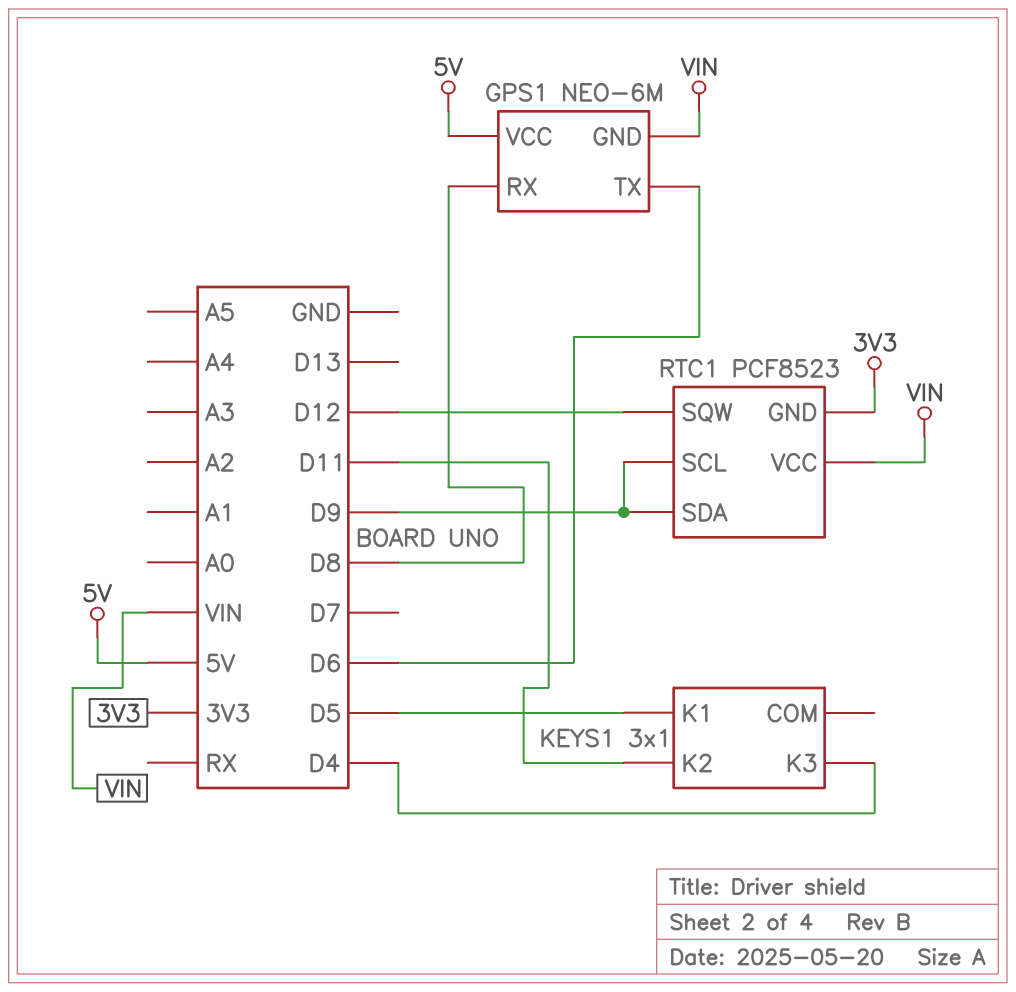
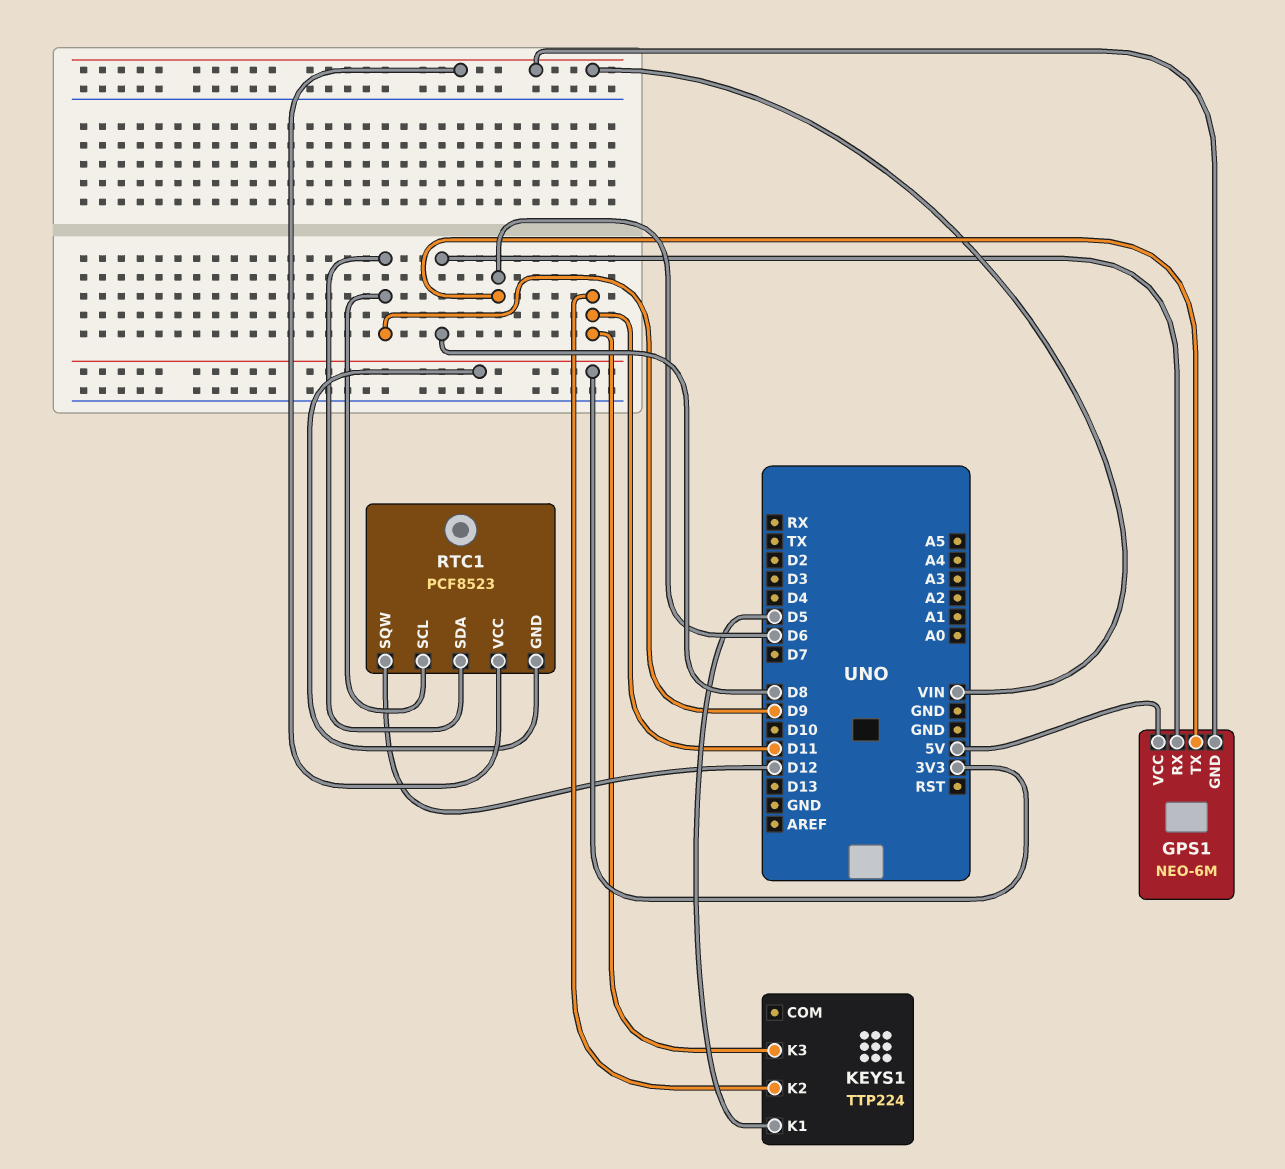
KEYS1: 3x1 -> TTP224
KEYS1 pin K3: D4 -> D11

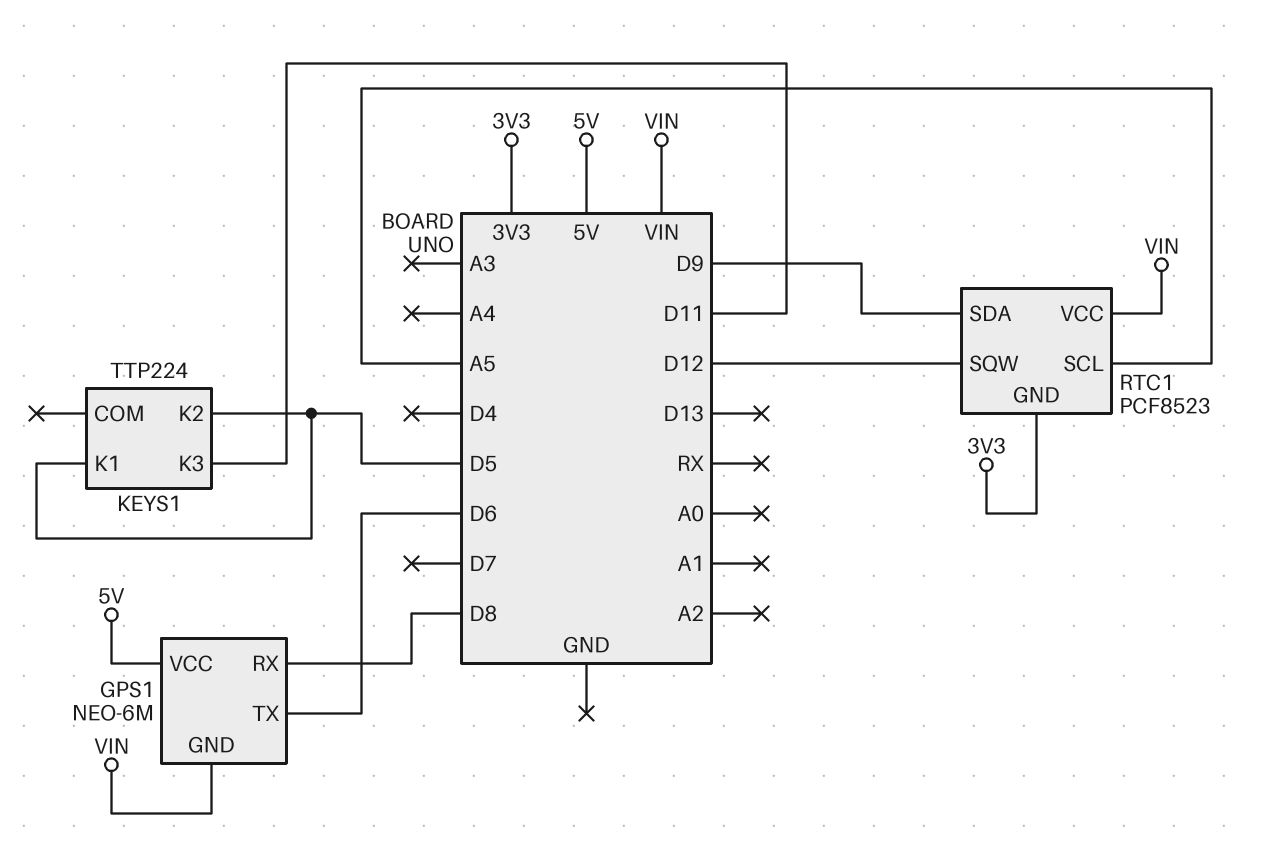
KEYS1 pin K2: D11 -> D5
RTC1 pin SCL: D9 -> A5

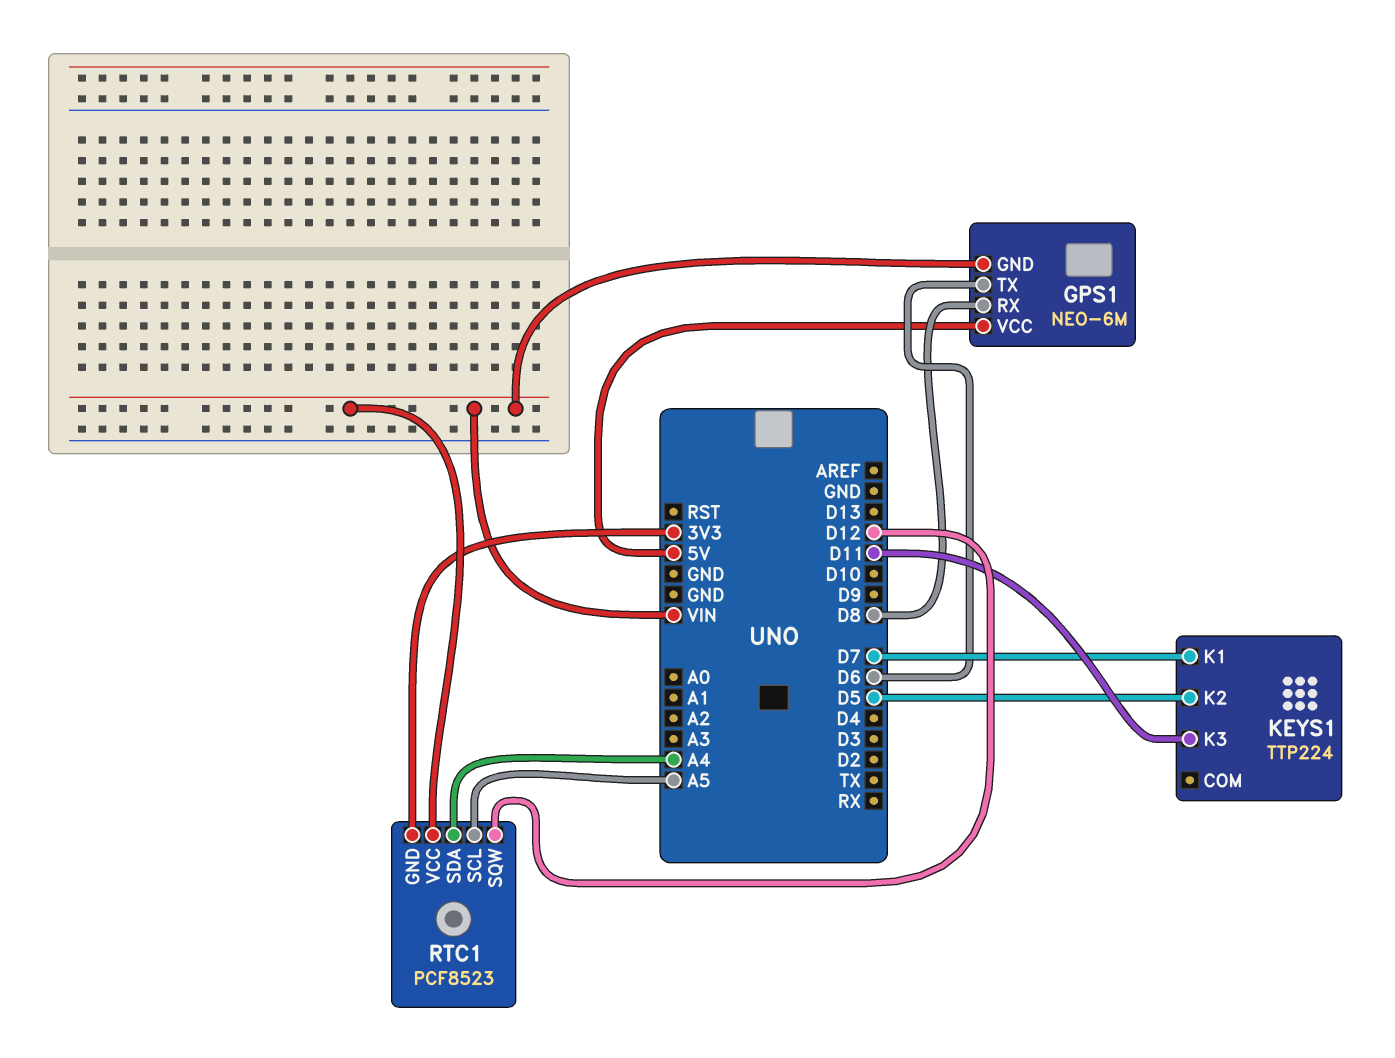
KEYS1 pin K1: D5 -> D7
RTC1 pin SDA: D9 -> A4

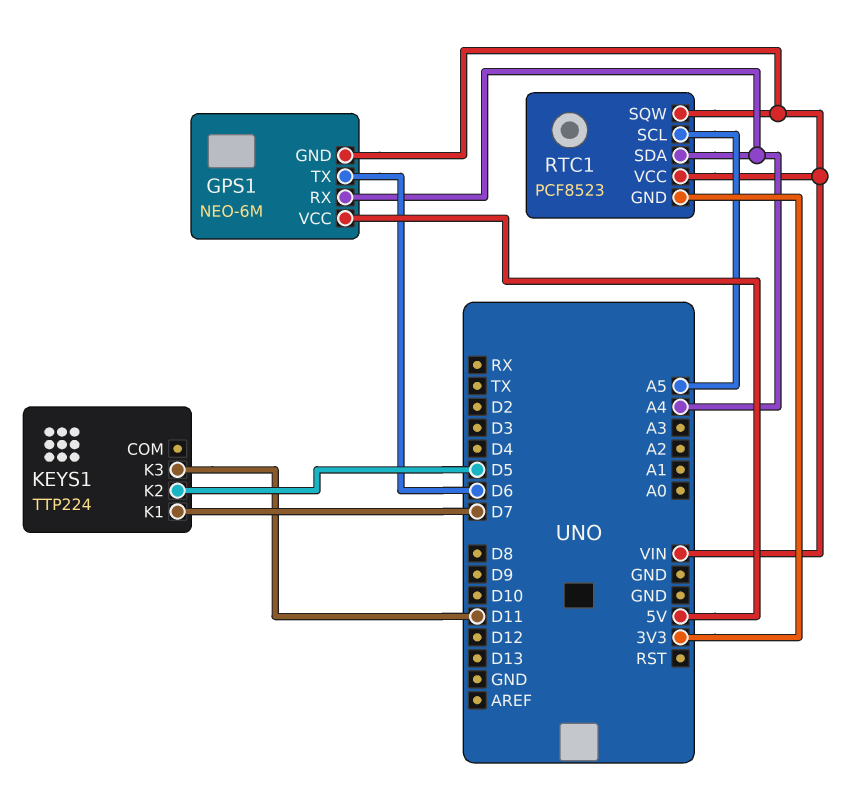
GPS1 pin RX: D8 -> A4
RTC1 pin SQW: D12 -> VIN

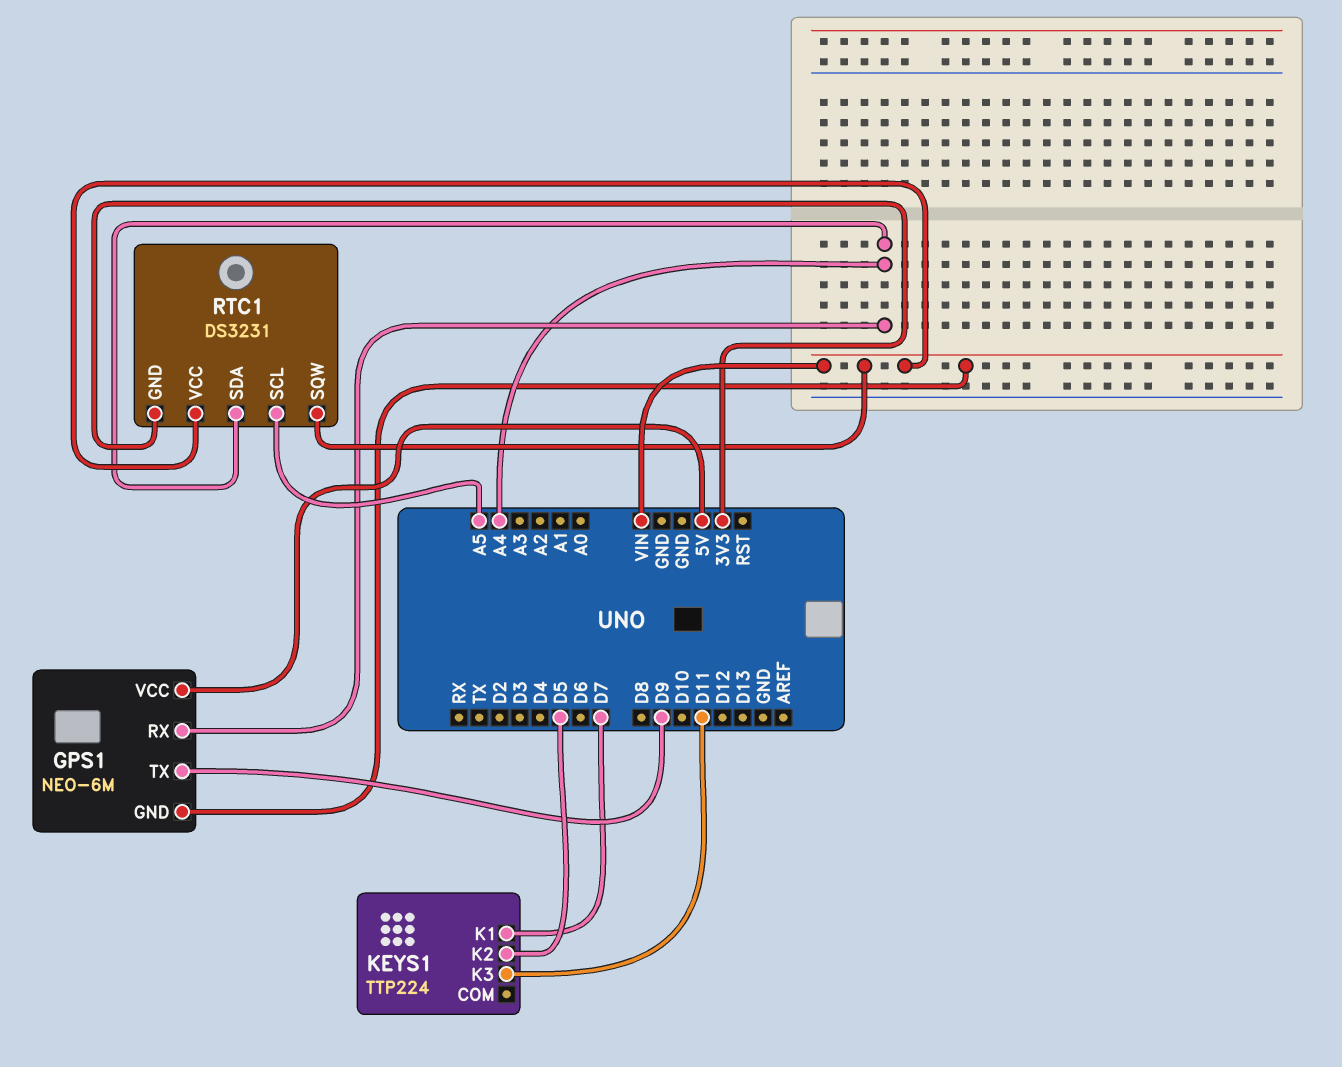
GPS1 pin TX: D6 -> D9
RTC1: PCF8523 -> DS3231

